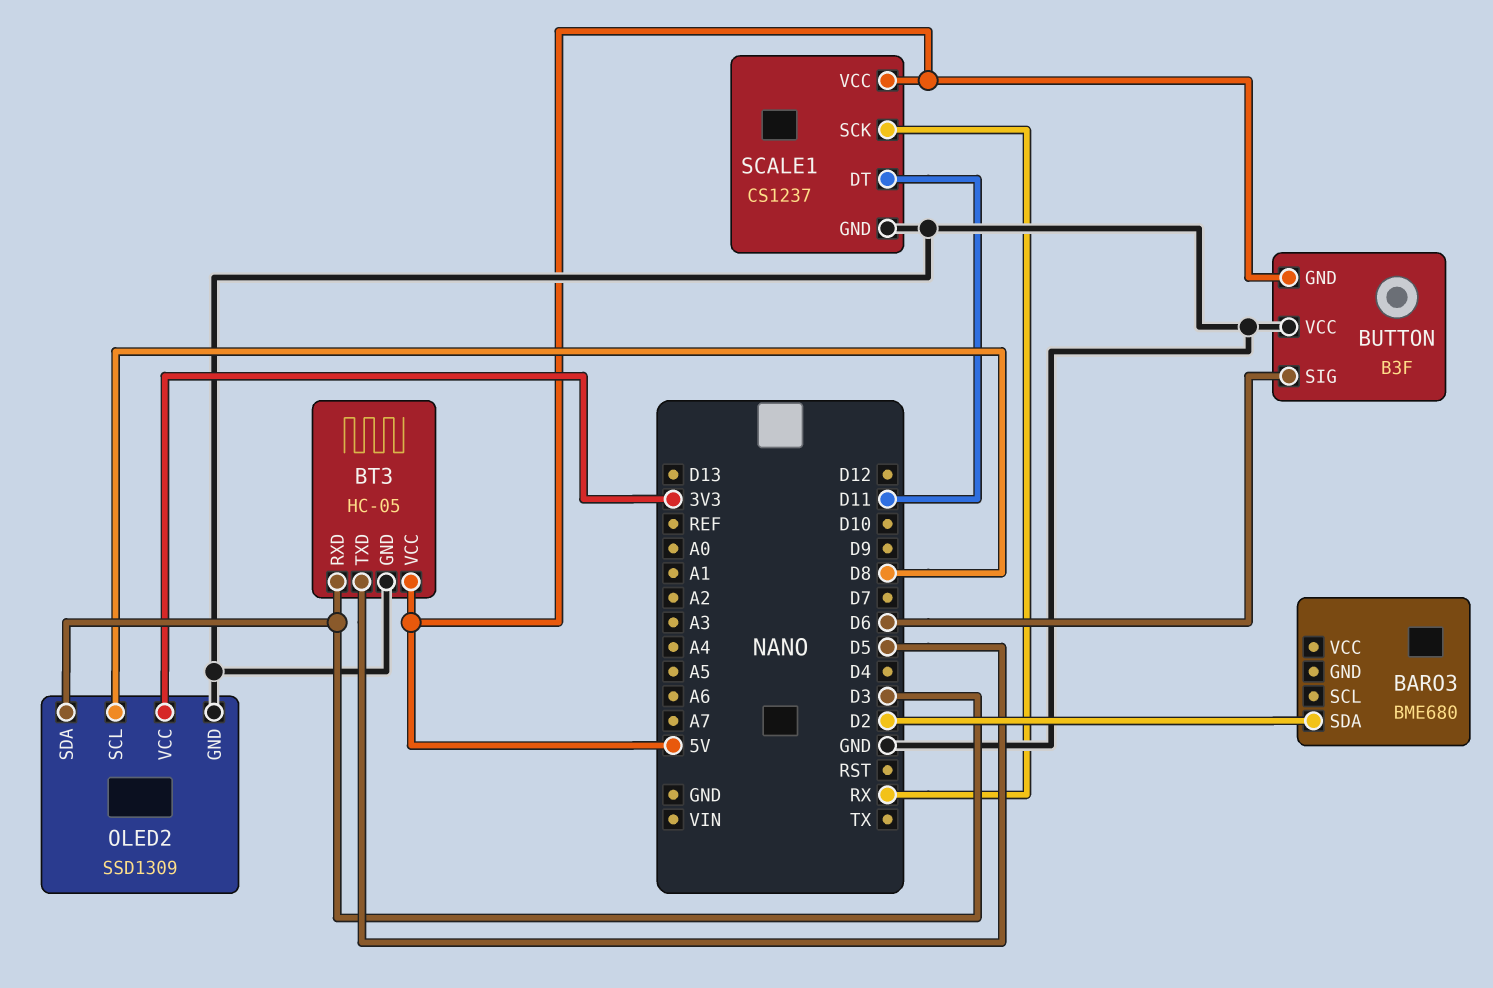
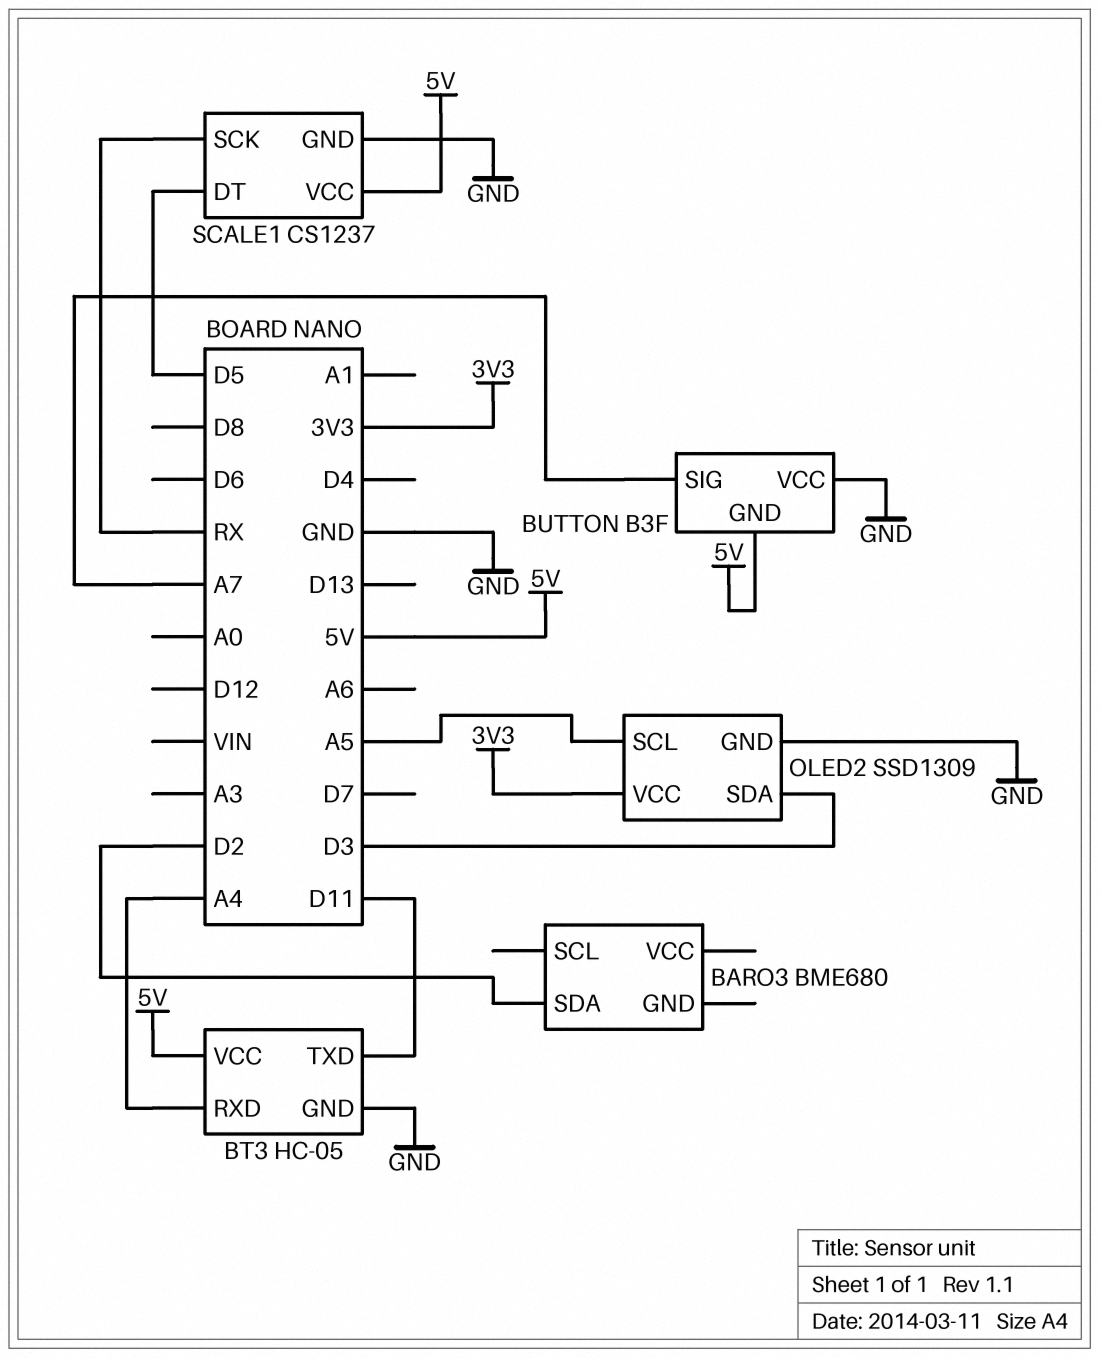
BT3 pin RXD: D3 -> A4
BT3 pin TXD: D5 -> D11
BUTTON pin SIG: D6 -> A7
OLED2 pin SCL: D8 -> A5
SCALE1 pin DT: D11 -> D5

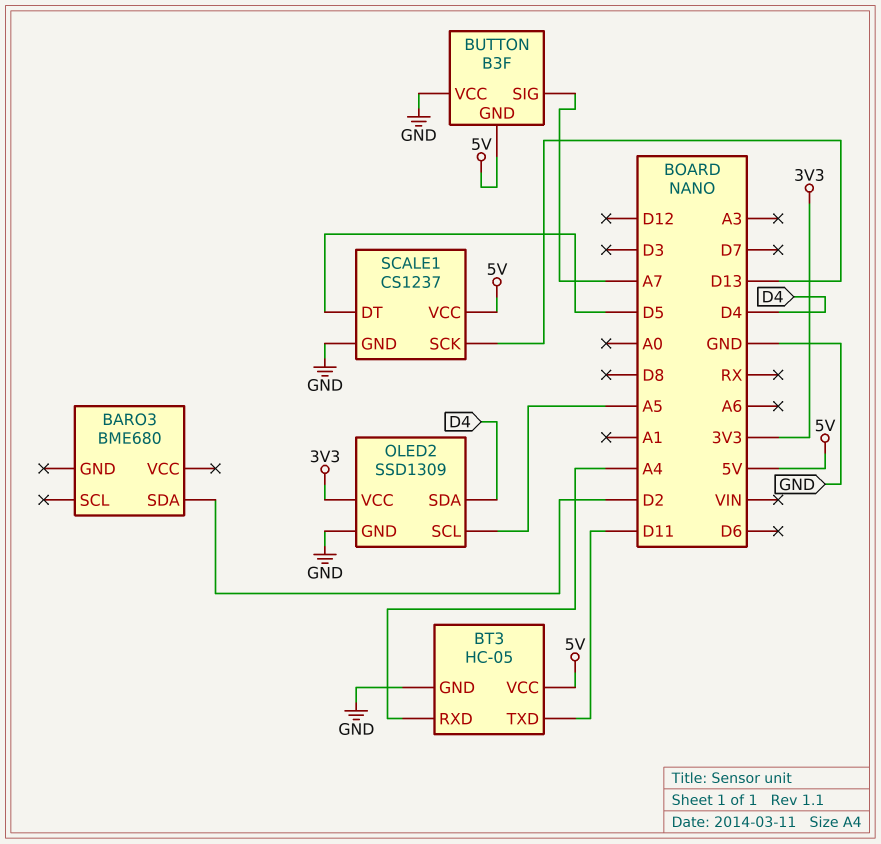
OLED2 pin SDA: D3 -> D4
SCALE1 pin SCK: RX -> D13

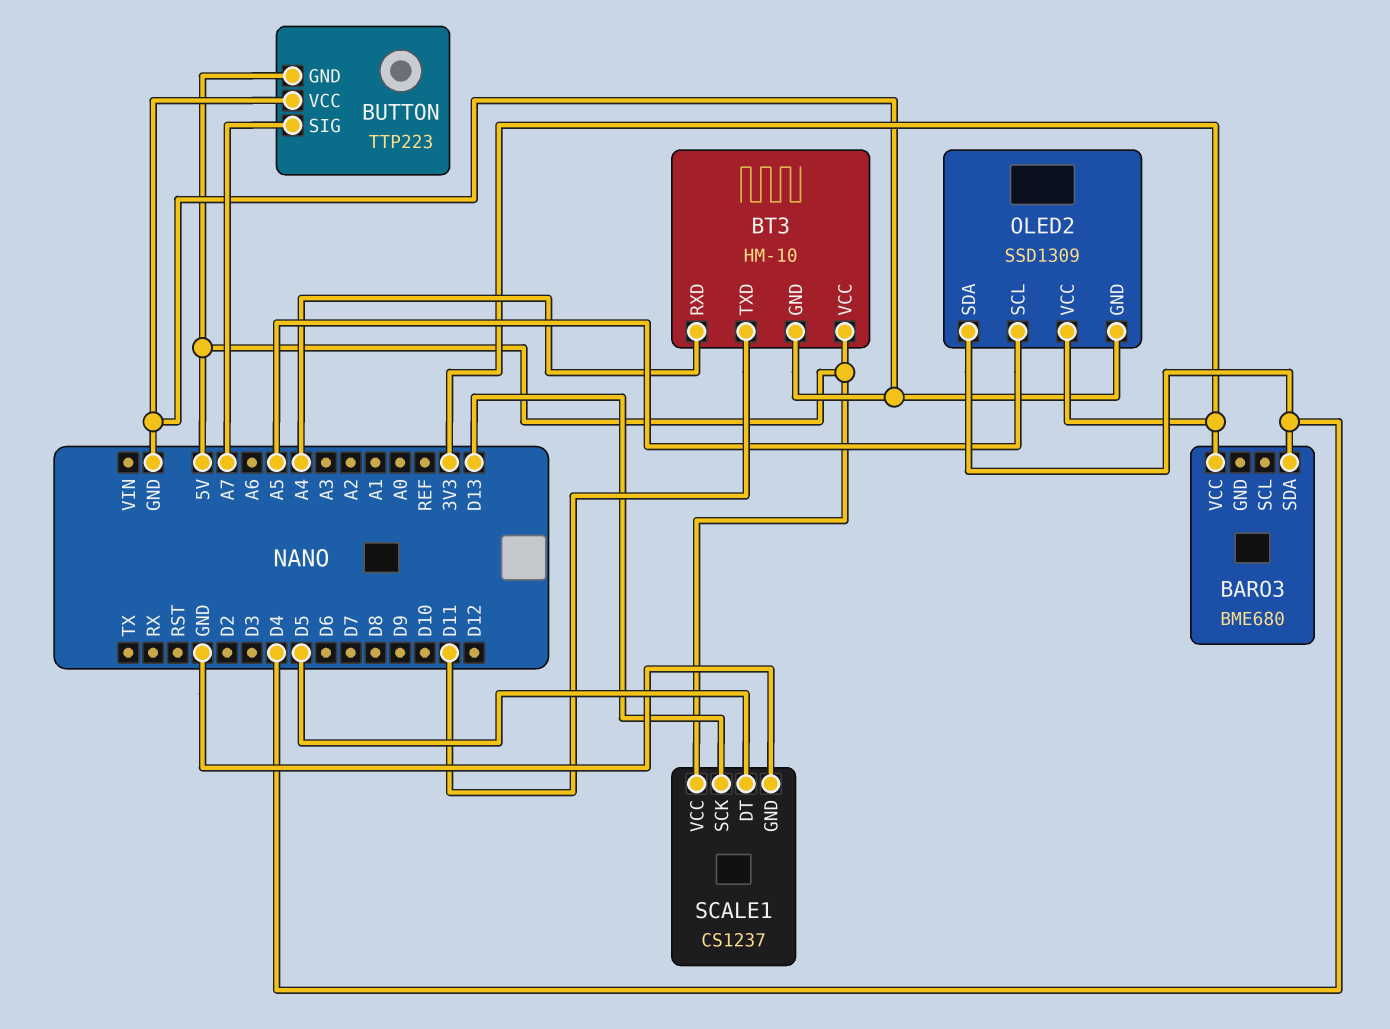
BARO3 pin SDA: D2 -> D4
BARO3 pin VCC: none -> 3V3
BT3: HC-05 -> HM-10
BUTTON: B3F -> TTP223

